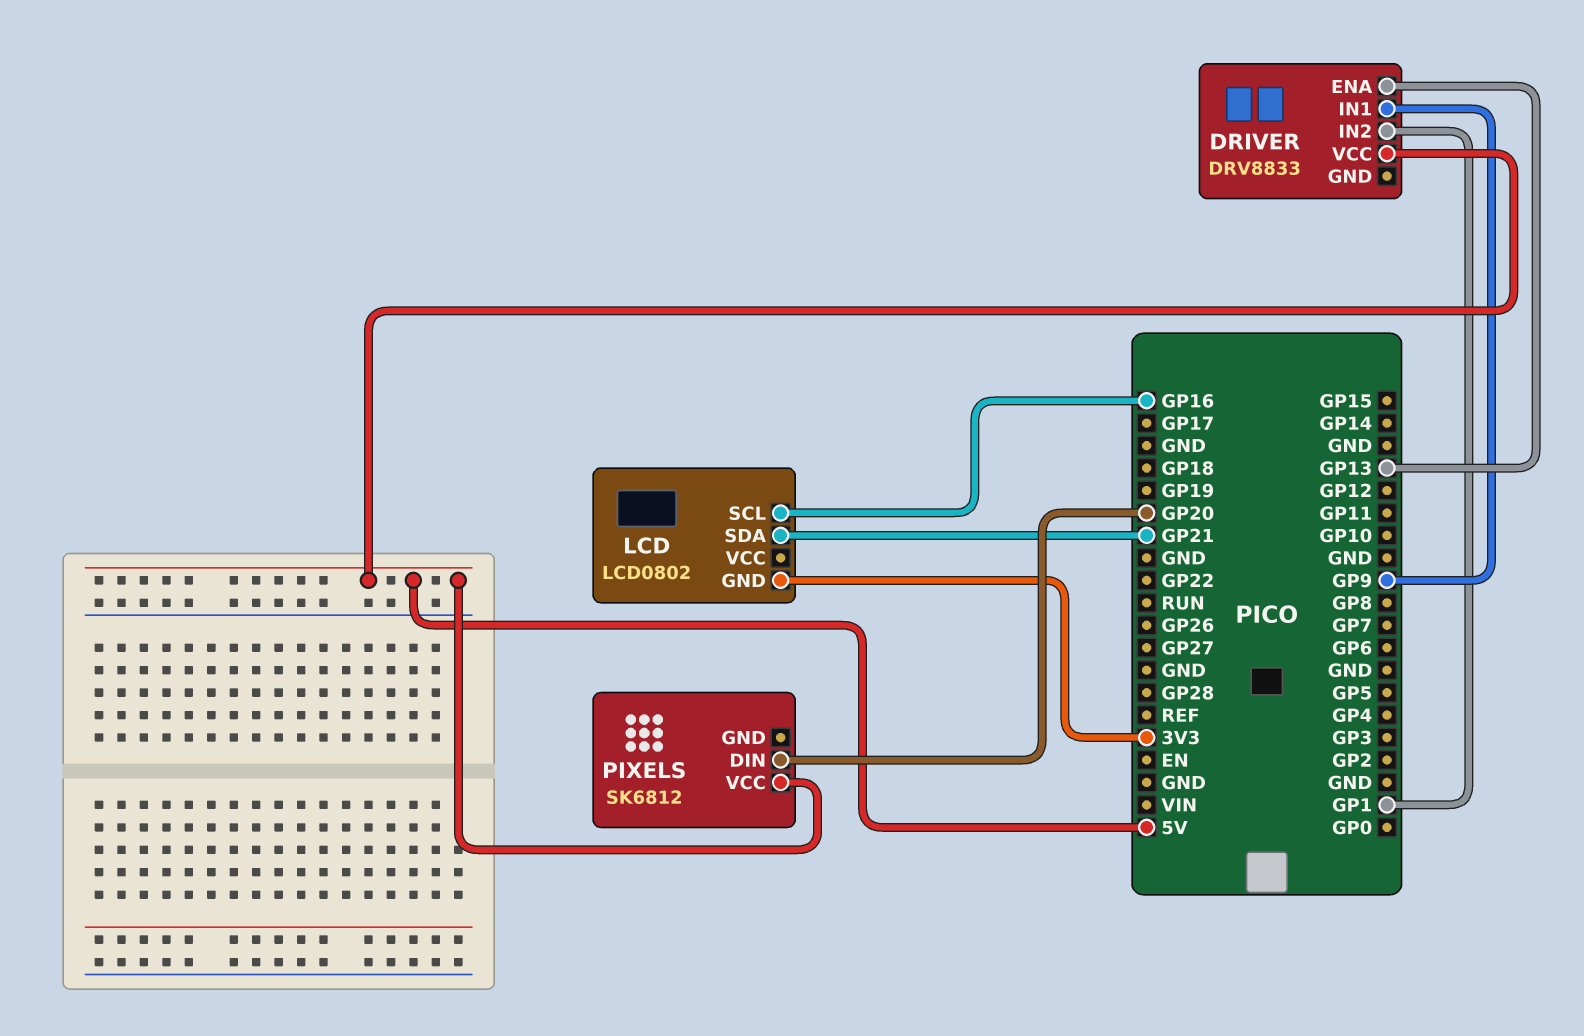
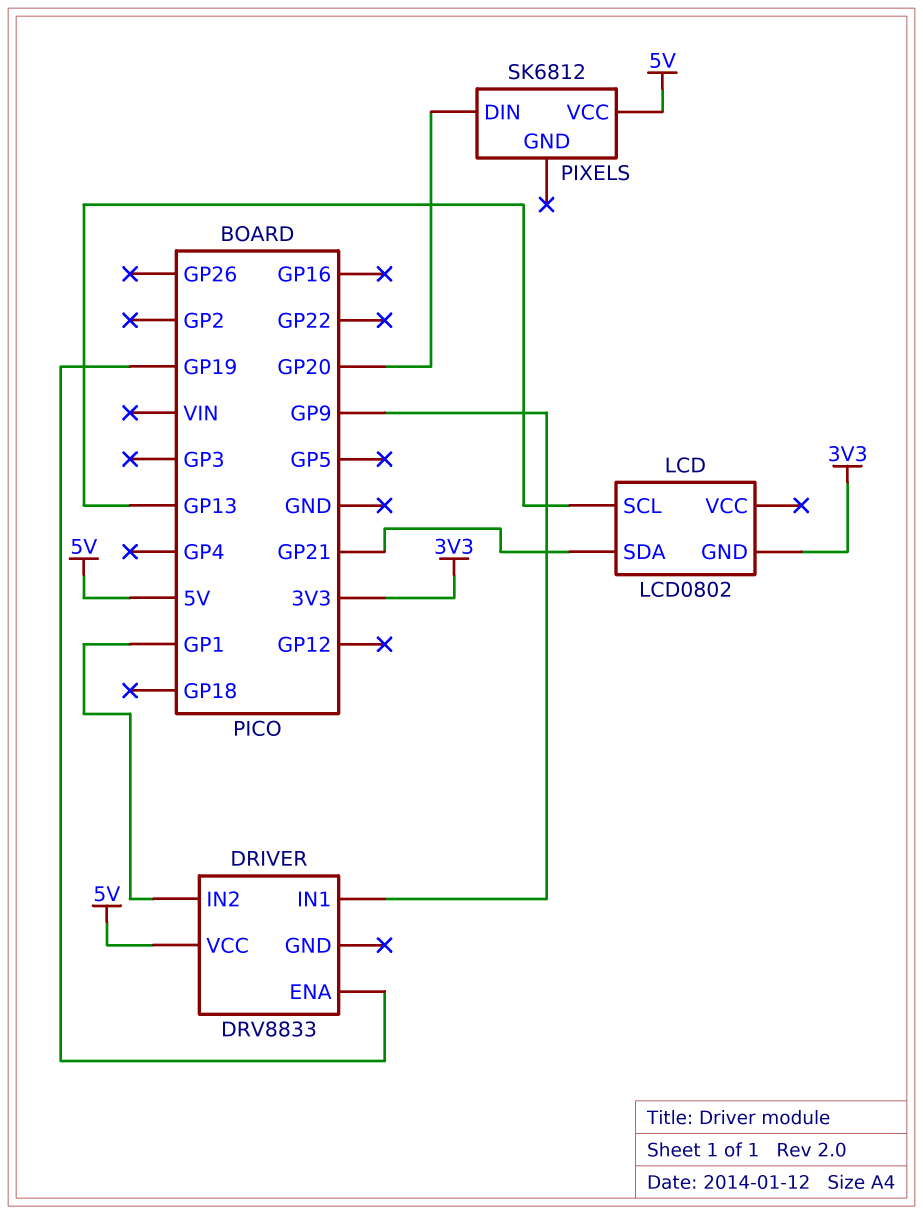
DRIVER pin ENA: GP13 -> GP19
LCD pin SCL: GP16 -> GP13

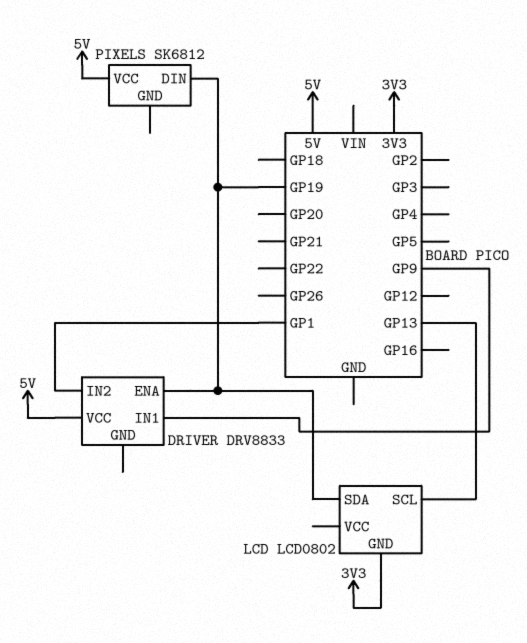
LCD pin SDA: GP21 -> GP19
PIXELS pin DIN: GP20 -> GP19

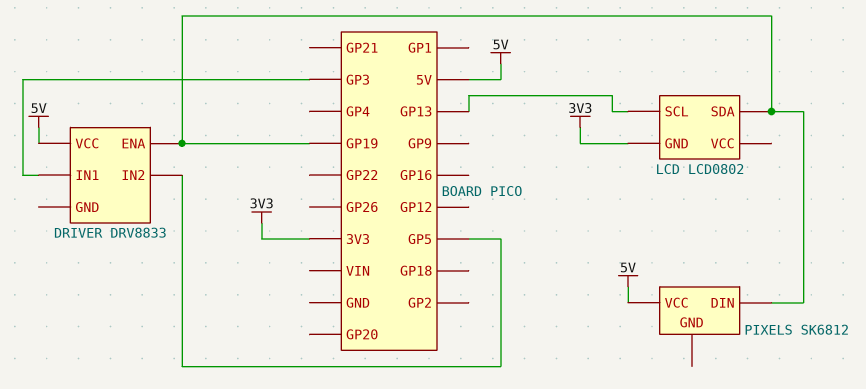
DRIVER pin IN1: GP9 -> GP3
DRIVER pin IN2: GP1 -> GP5

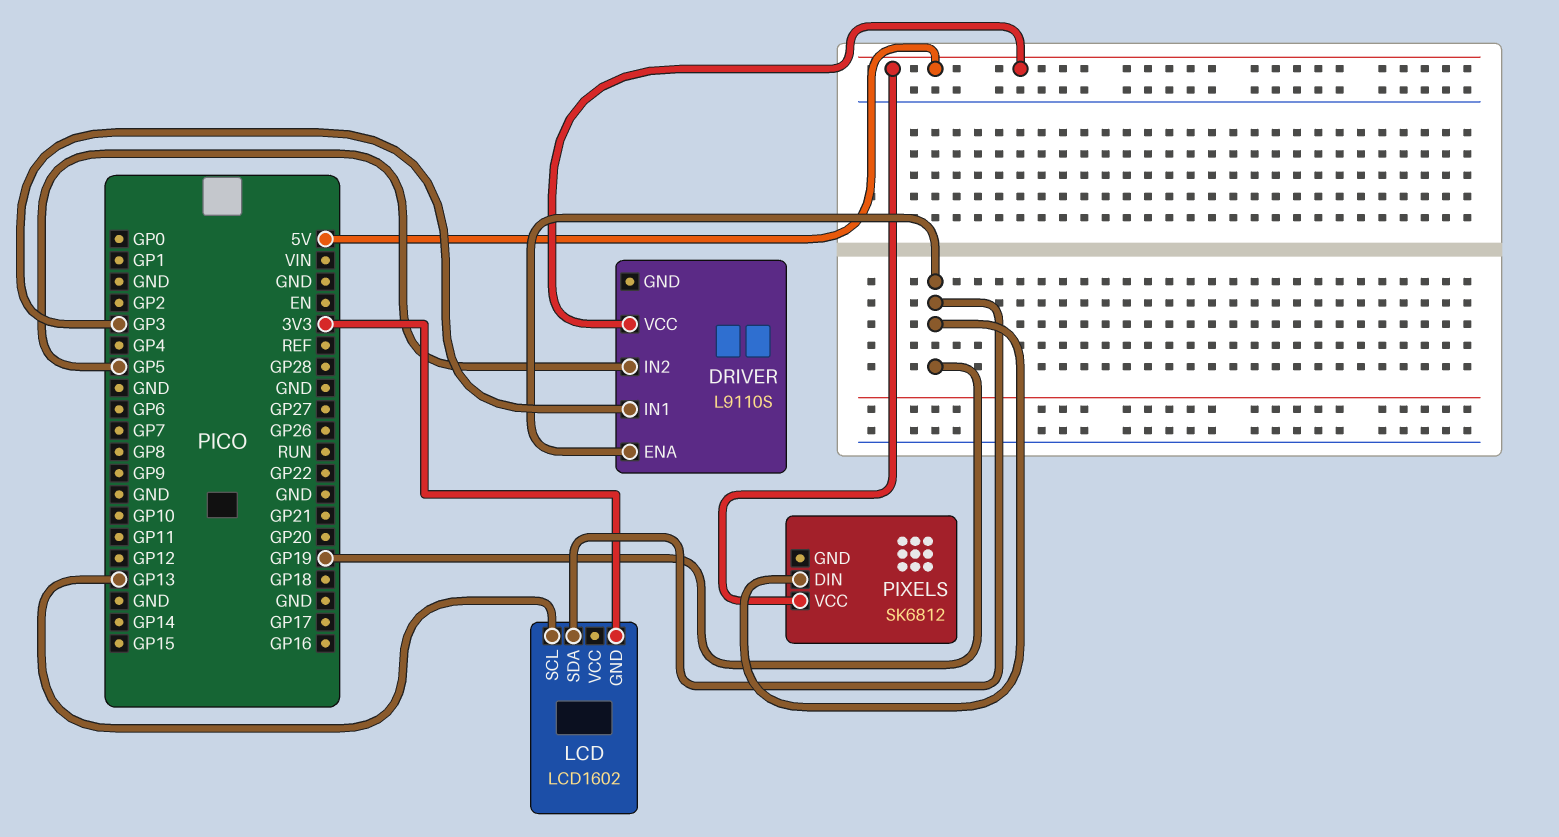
DRIVER: DRV8833 -> L9110S
LCD: LCD0802 -> LCD1602

